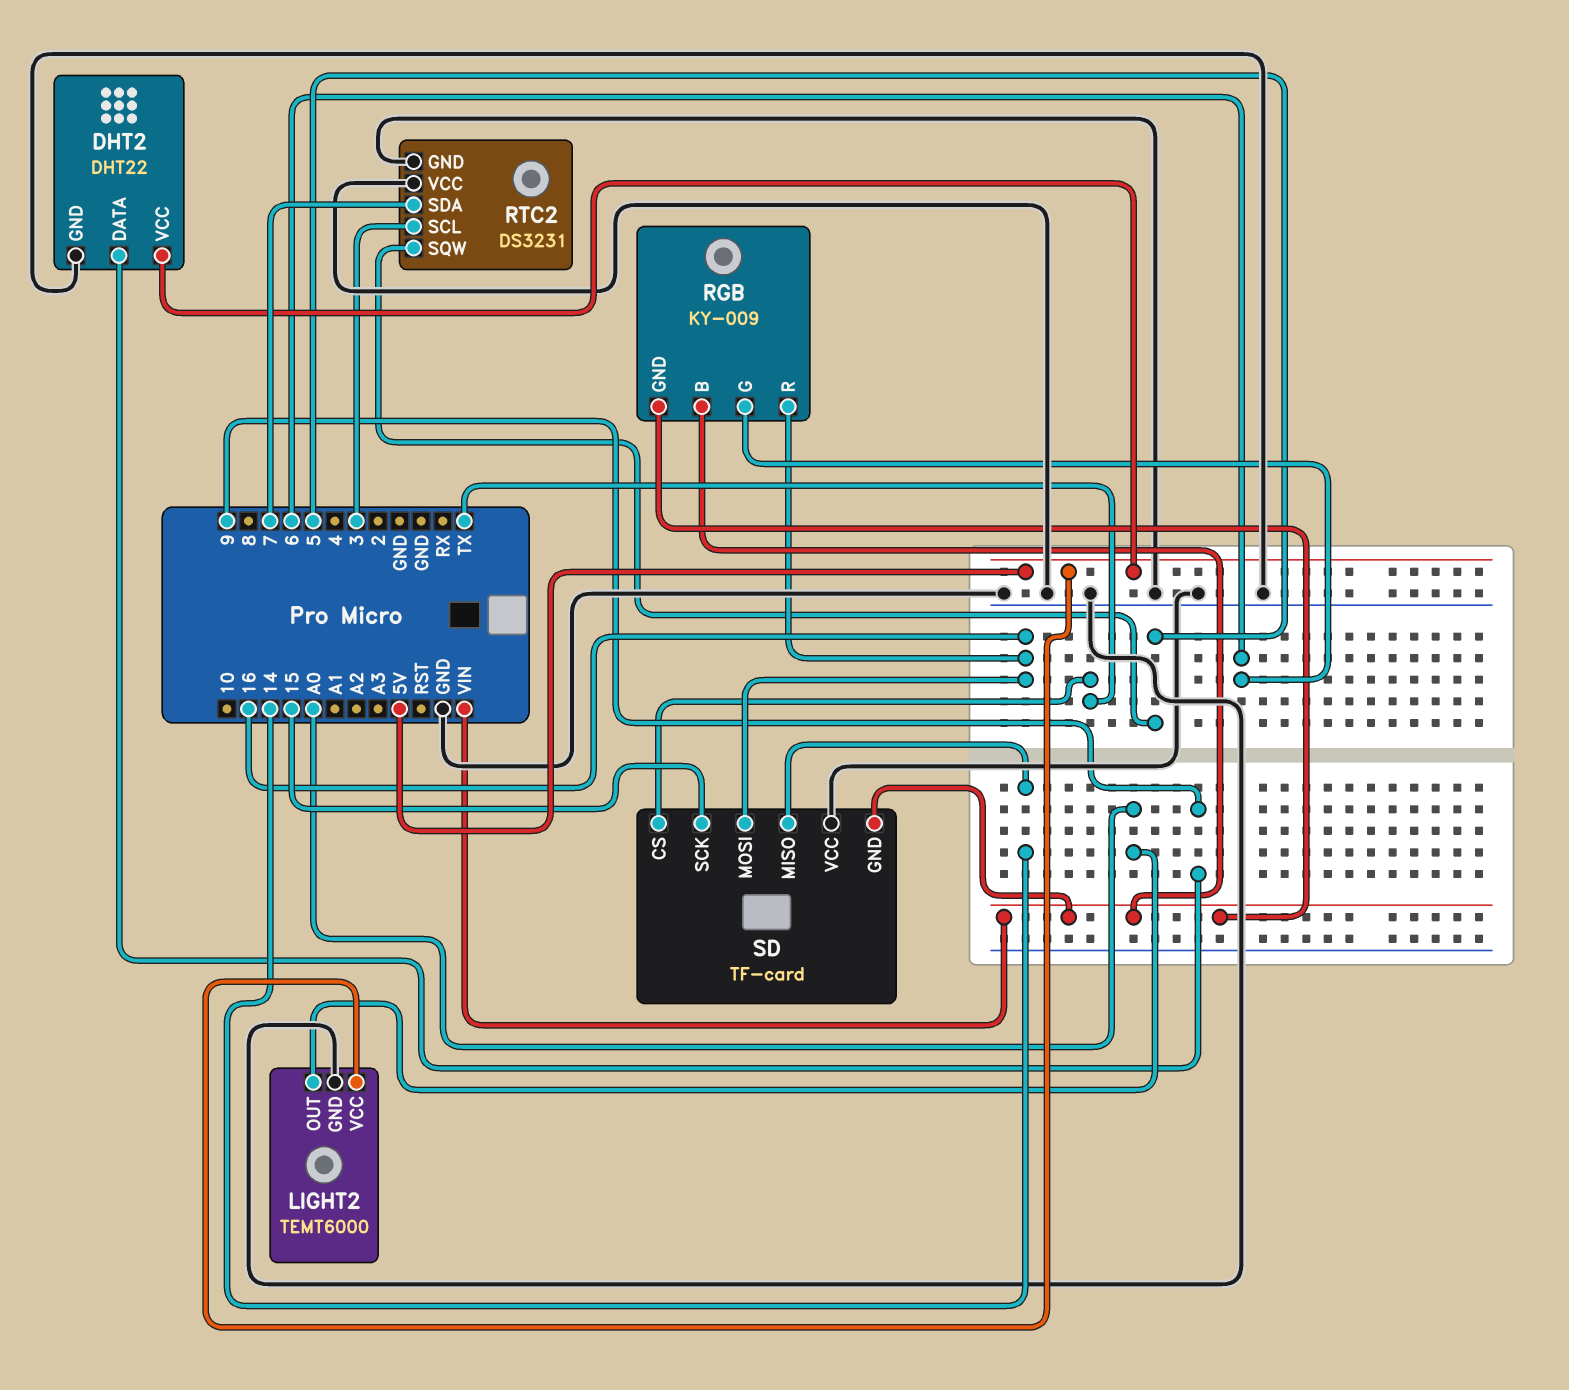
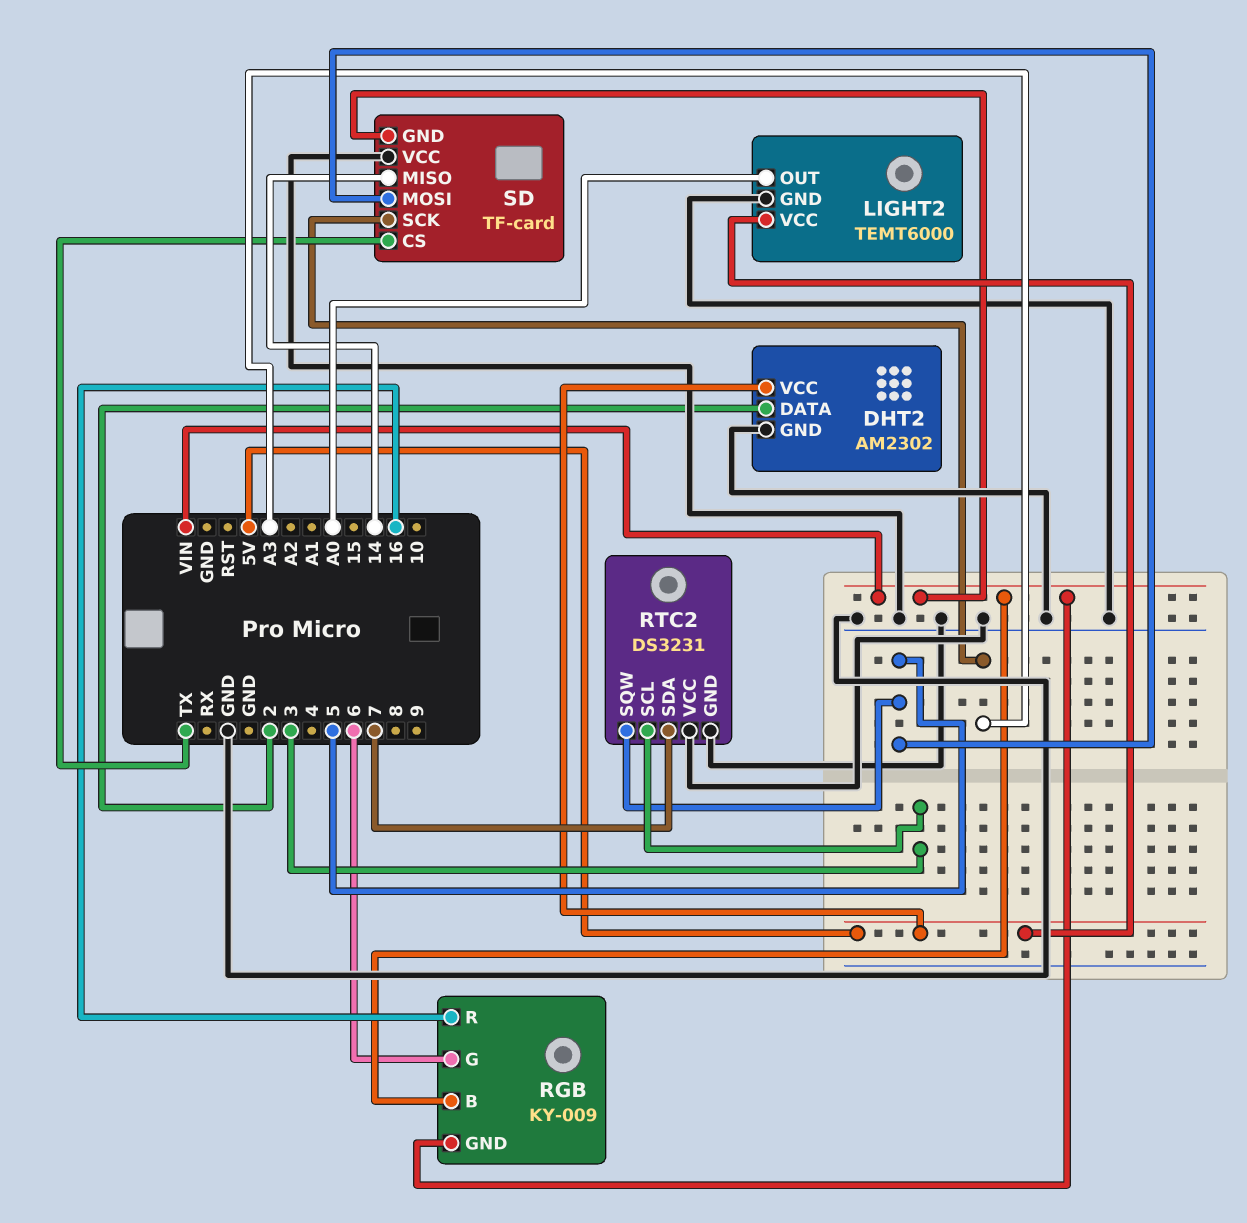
DHT2: DHT22 -> AM2302
DHT2 pin DATA: 9 -> 2
SD pin MOSI: 16 -> 5
SD pin SCK: 15 -> A3

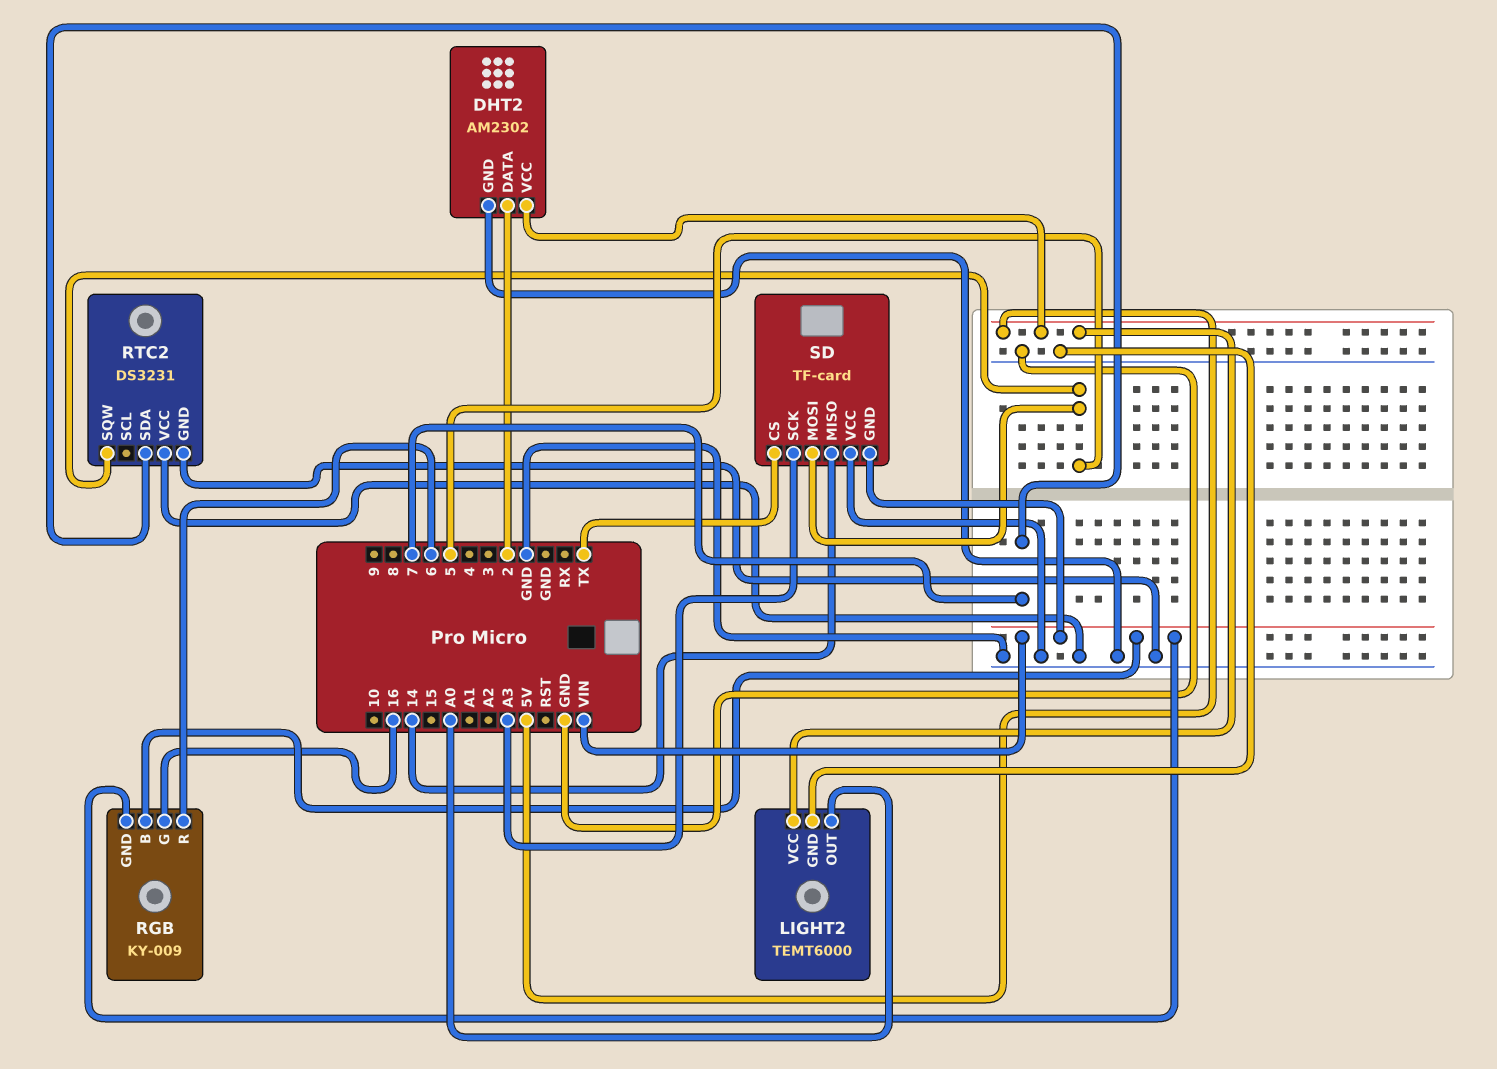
RGB pin G: 6 -> 16
RGB pin R: 16 -> 6
RTC2 pin SCL: 3 -> none

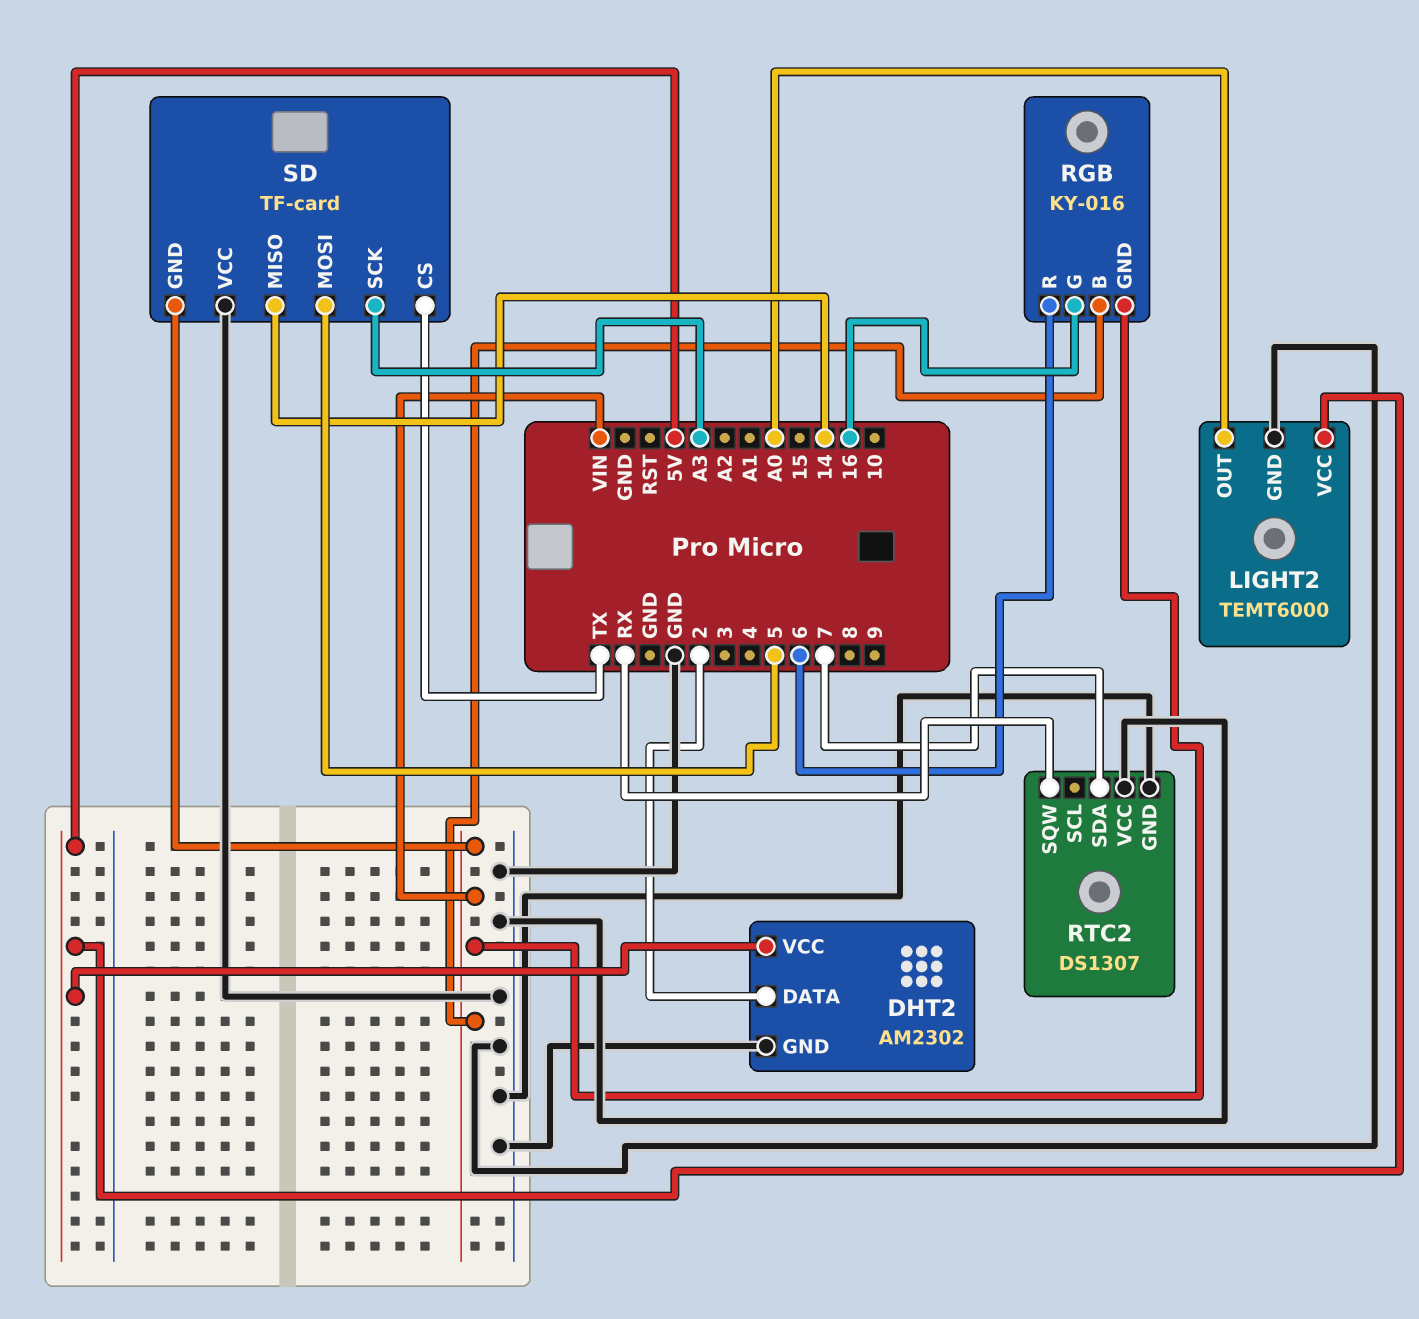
RGB: KY-009 -> KY-016
RTC2: DS3231 -> DS1307
RTC2 pin SQW: 5 -> RX

